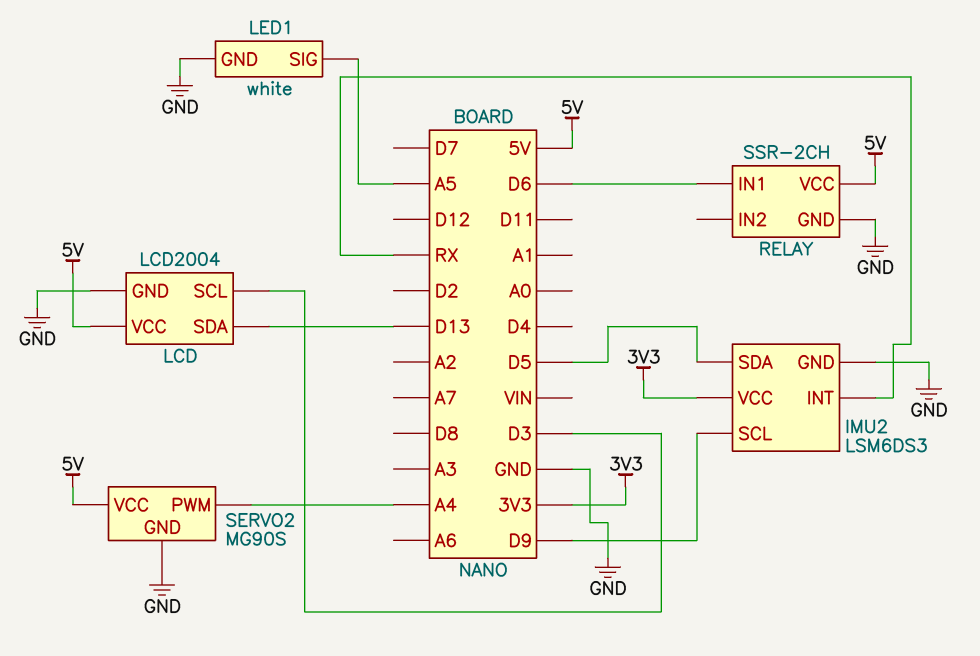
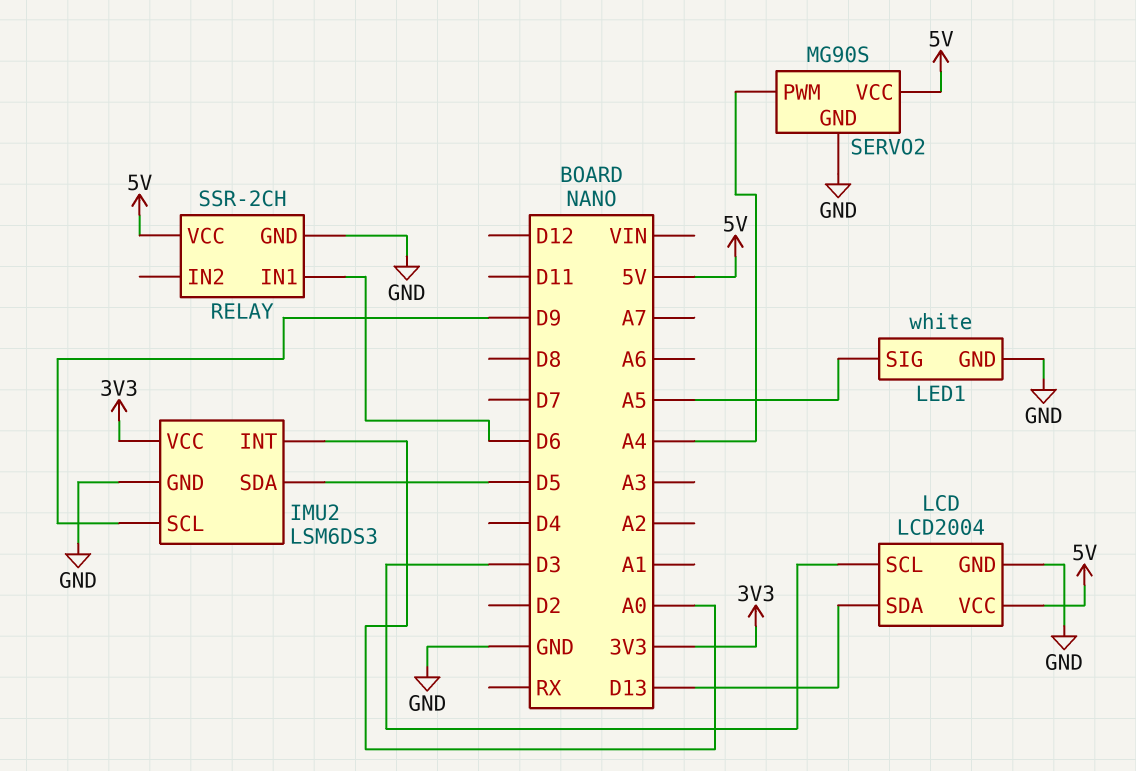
IMU2 pin INT: RX -> A0

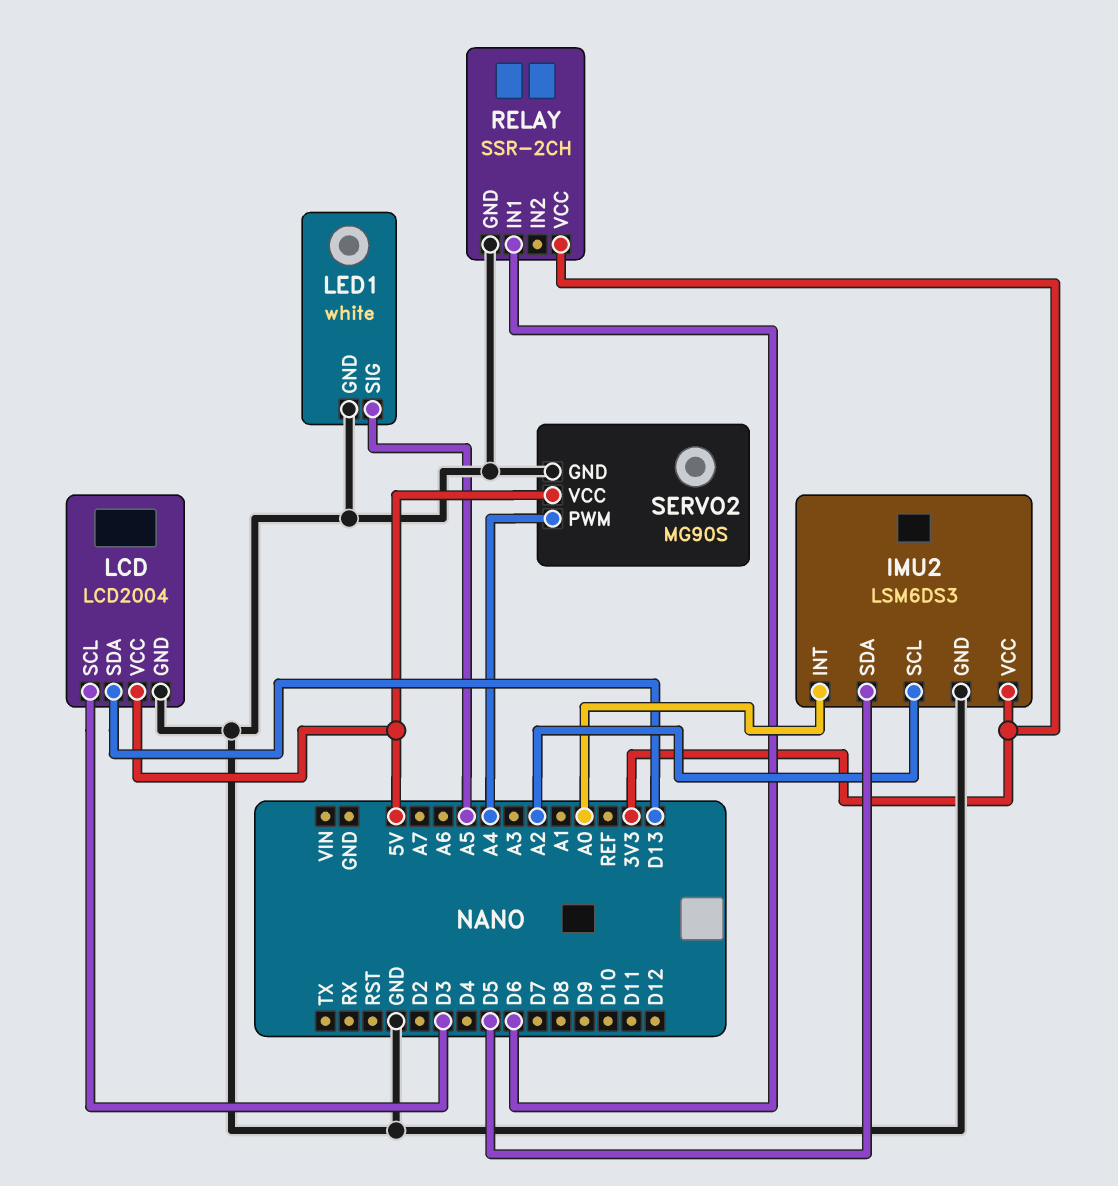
IMU2 pin SCL: D9 -> A2
RELAY pin VCC: 5V -> 3V3

